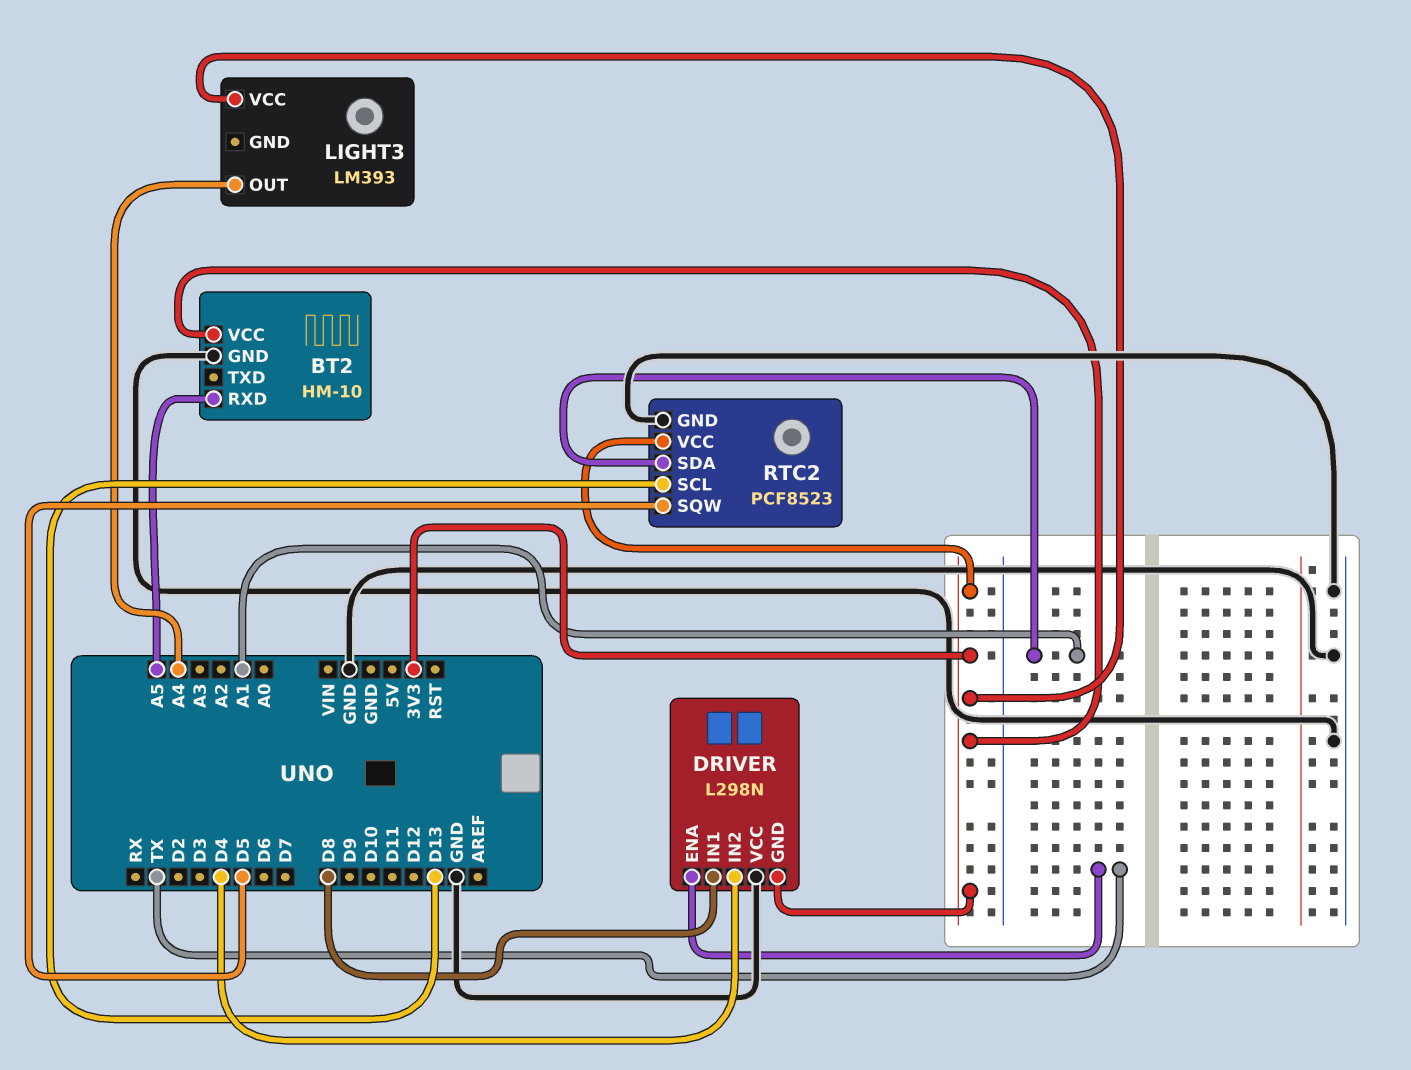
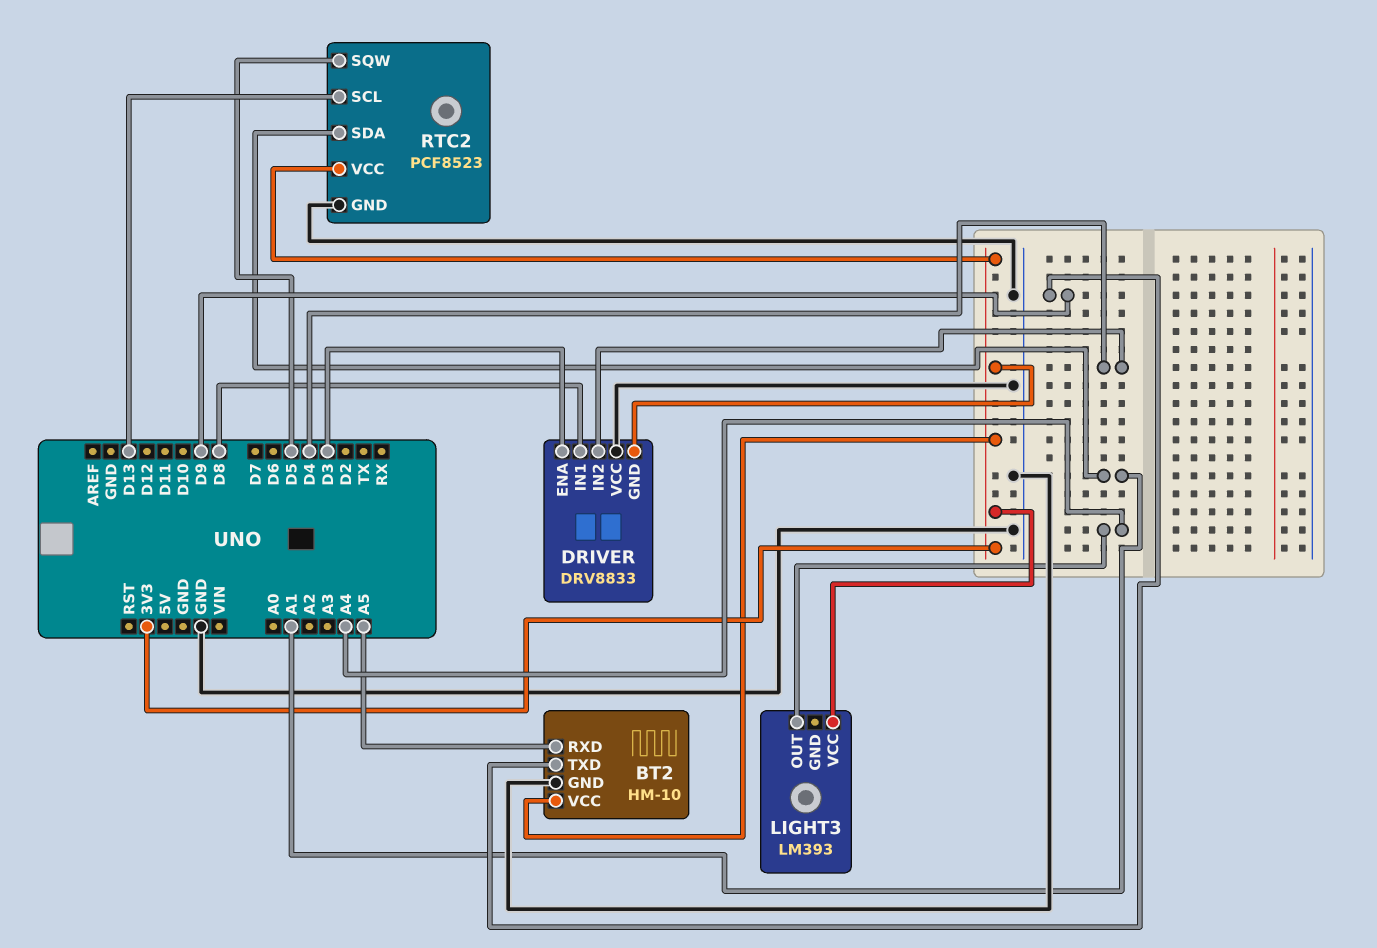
BT2 pin TXD: none -> D9
DRIVER: L298N -> DRV8833
DRIVER pin ENA: TX -> D3

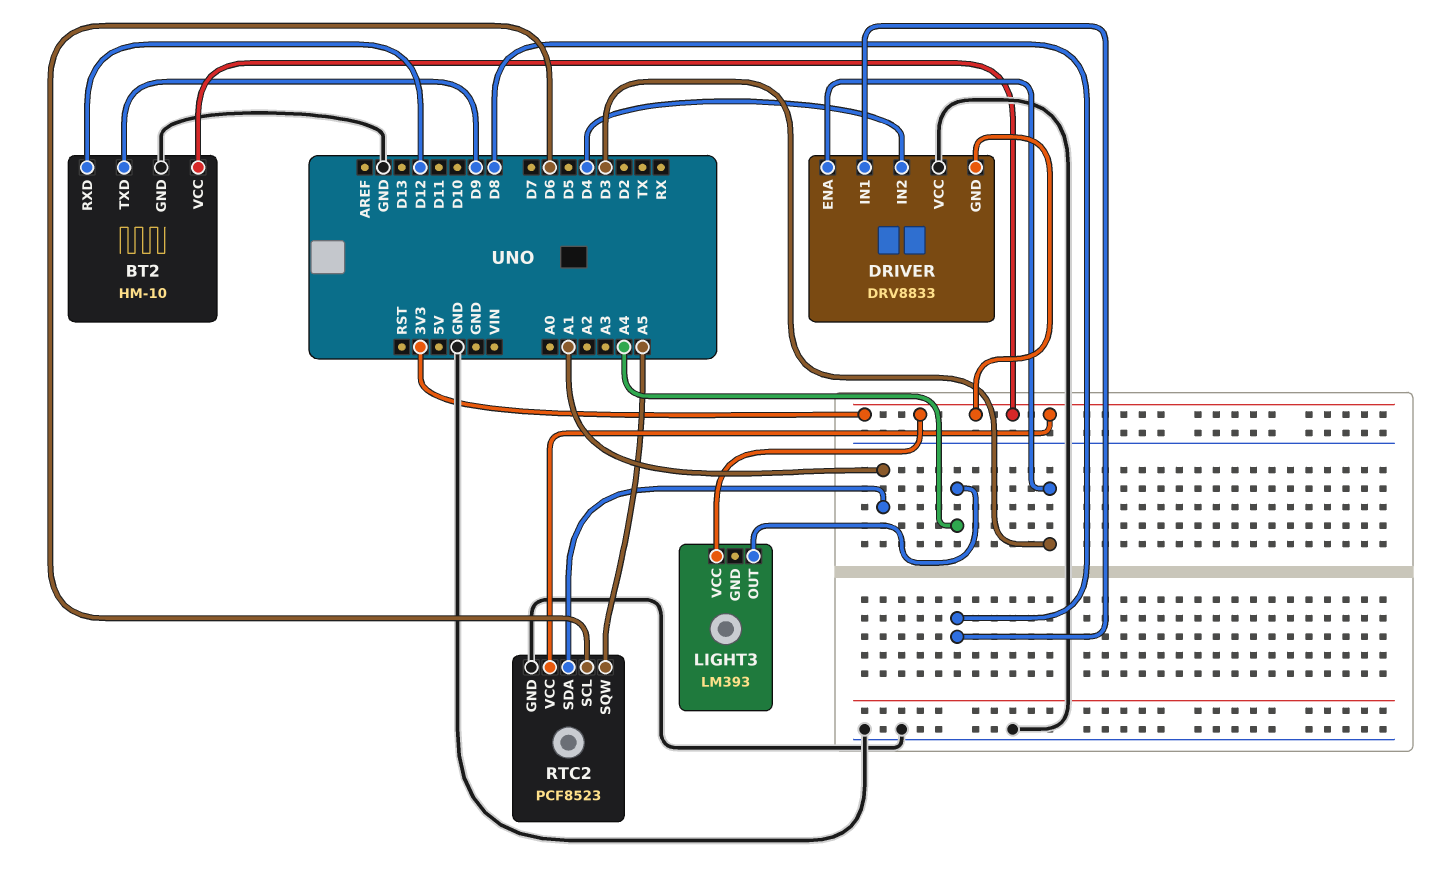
BT2 pin RXD: A5 -> D12
RTC2 pin SCL: D13 -> D6
RTC2 pin SQW: D5 -> A5

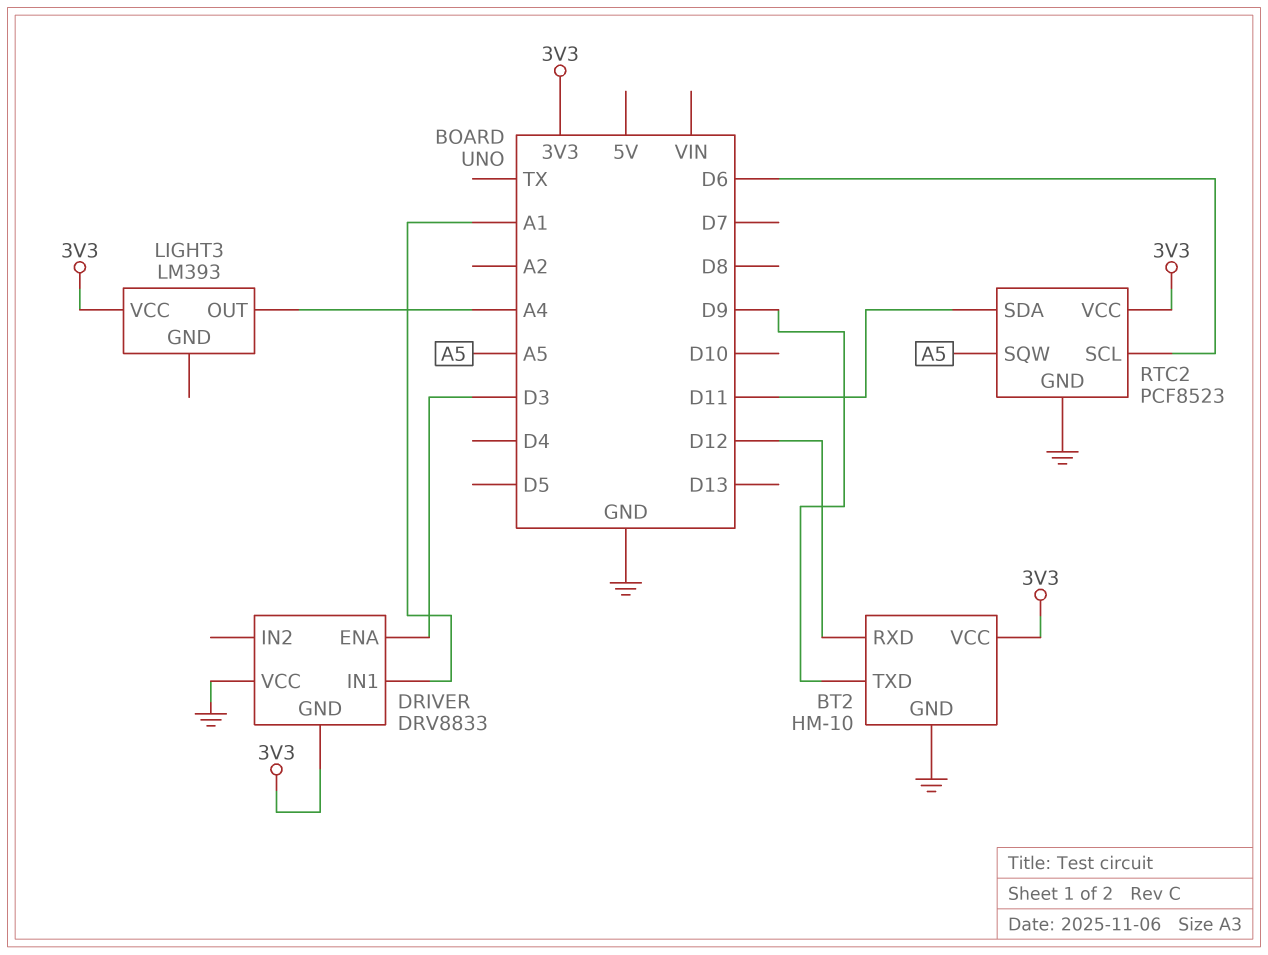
DRIVER pin IN1: D8 -> A1
DRIVER pin IN2: D4 -> none
RTC2 pin SDA: A1 -> D11

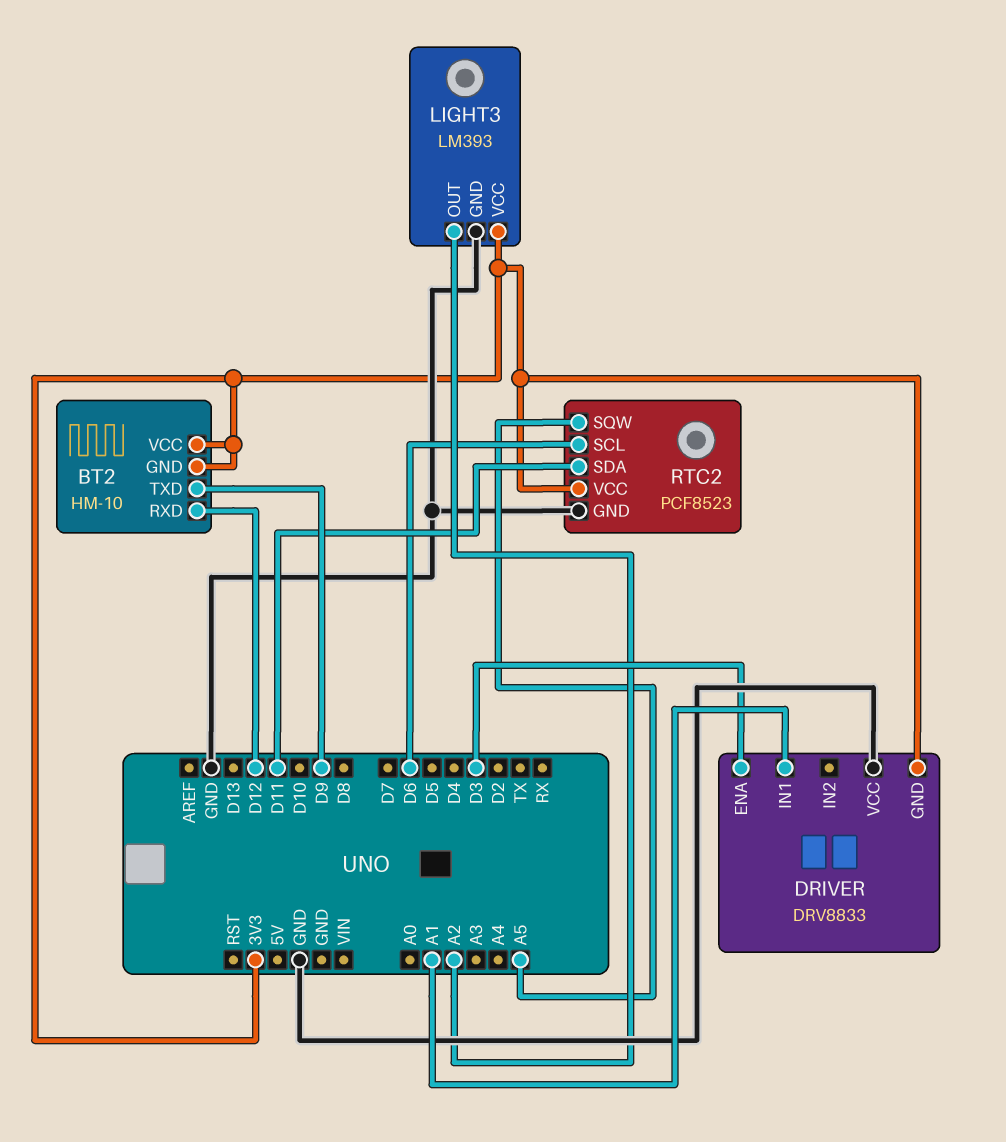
BT2 pin GND: GND -> 3V3
LIGHT3 pin GND: none -> GND
LIGHT3 pin OUT: A4 -> A2

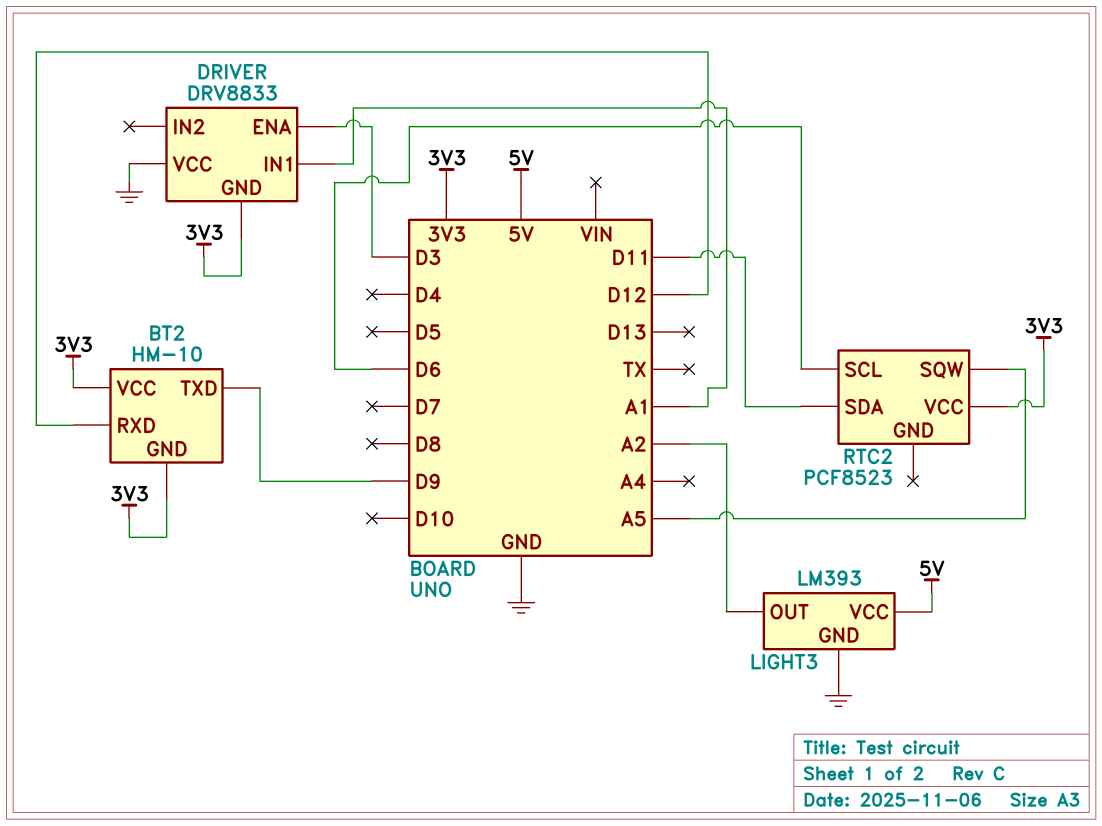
LIGHT3 pin VCC: 3V3 -> 5V
RTC2 pin GND: GND -> none

